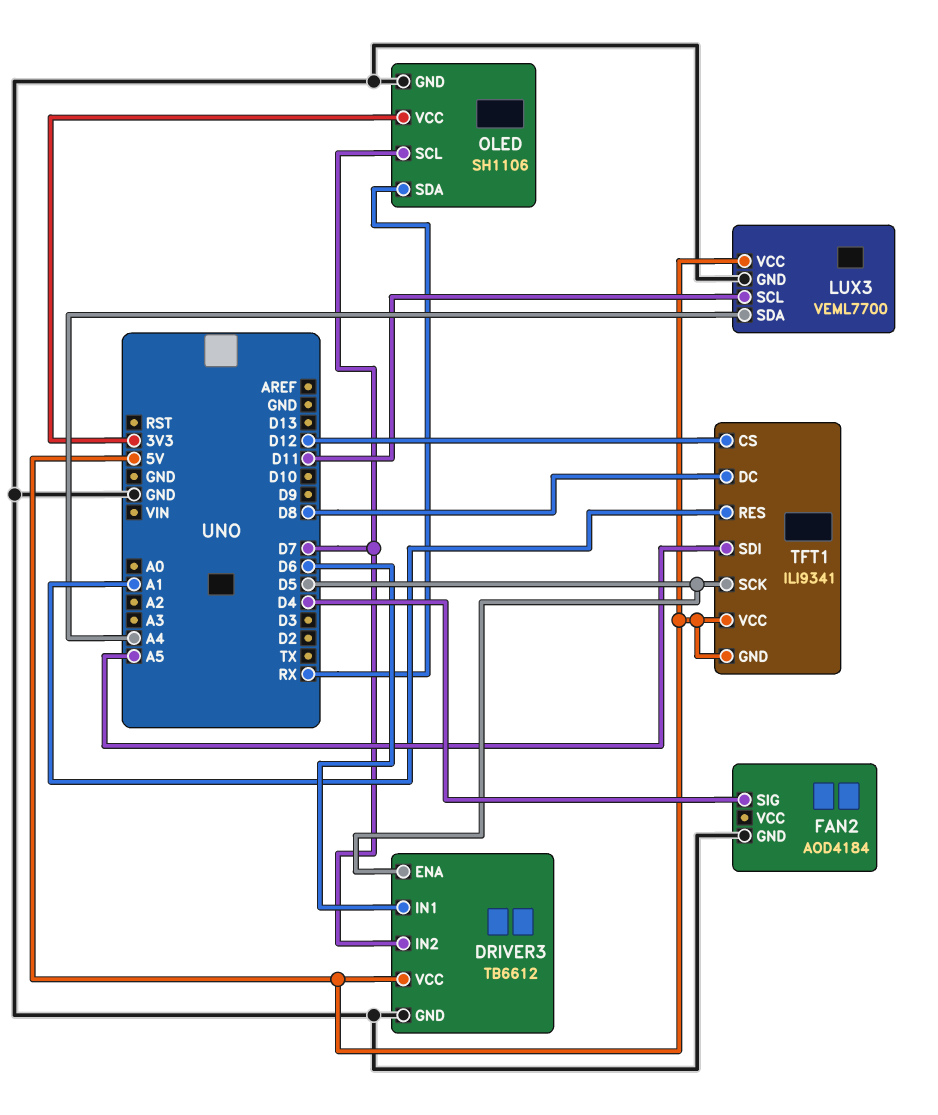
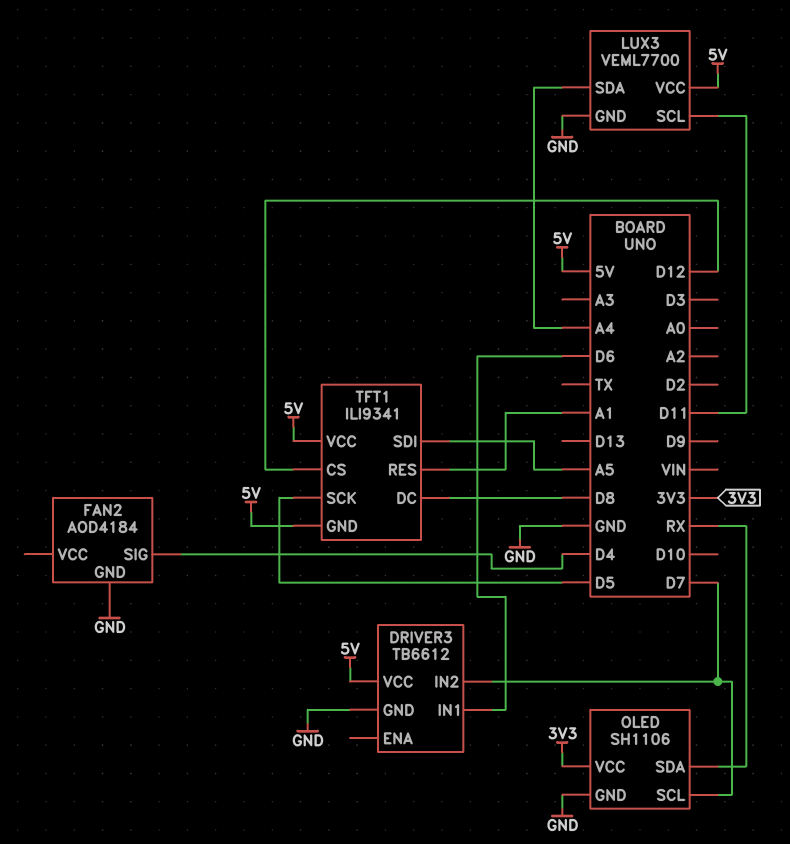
DRIVER3 pin ENA: D5 -> none

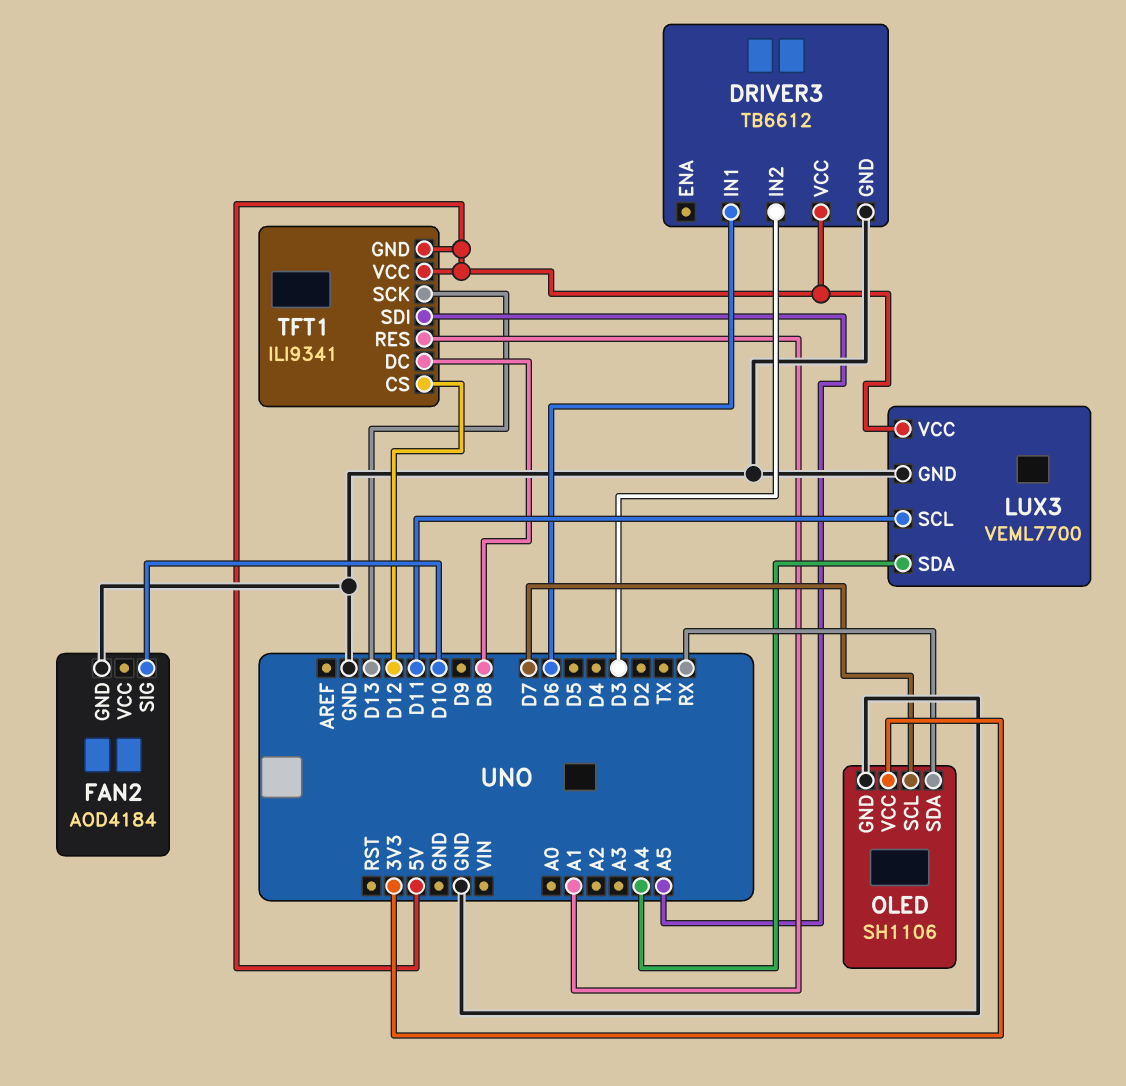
DRIVER3 pin IN2: D7 -> D3
FAN2 pin SIG: D4 -> D10
TFT1 pin SCK: D5 -> D13

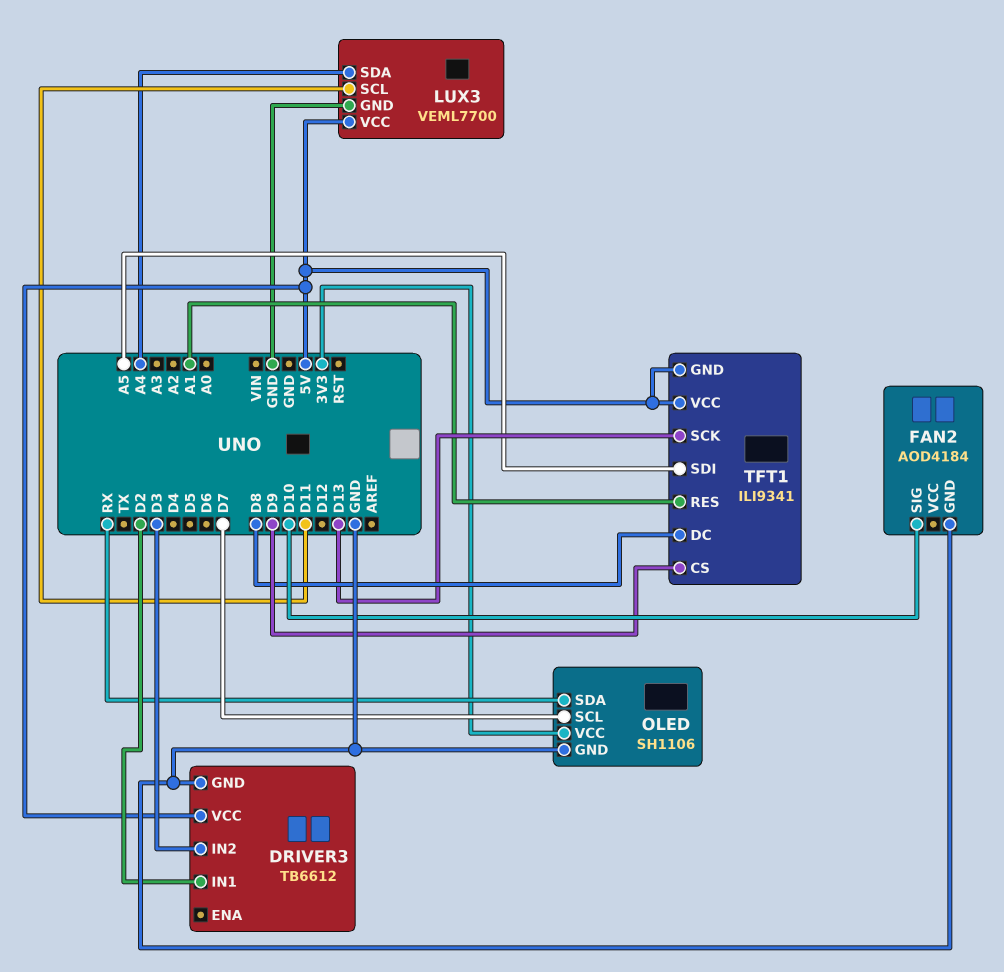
DRIVER3 pin IN1: D6 -> D2
TFT1 pin CS: D12 -> D9

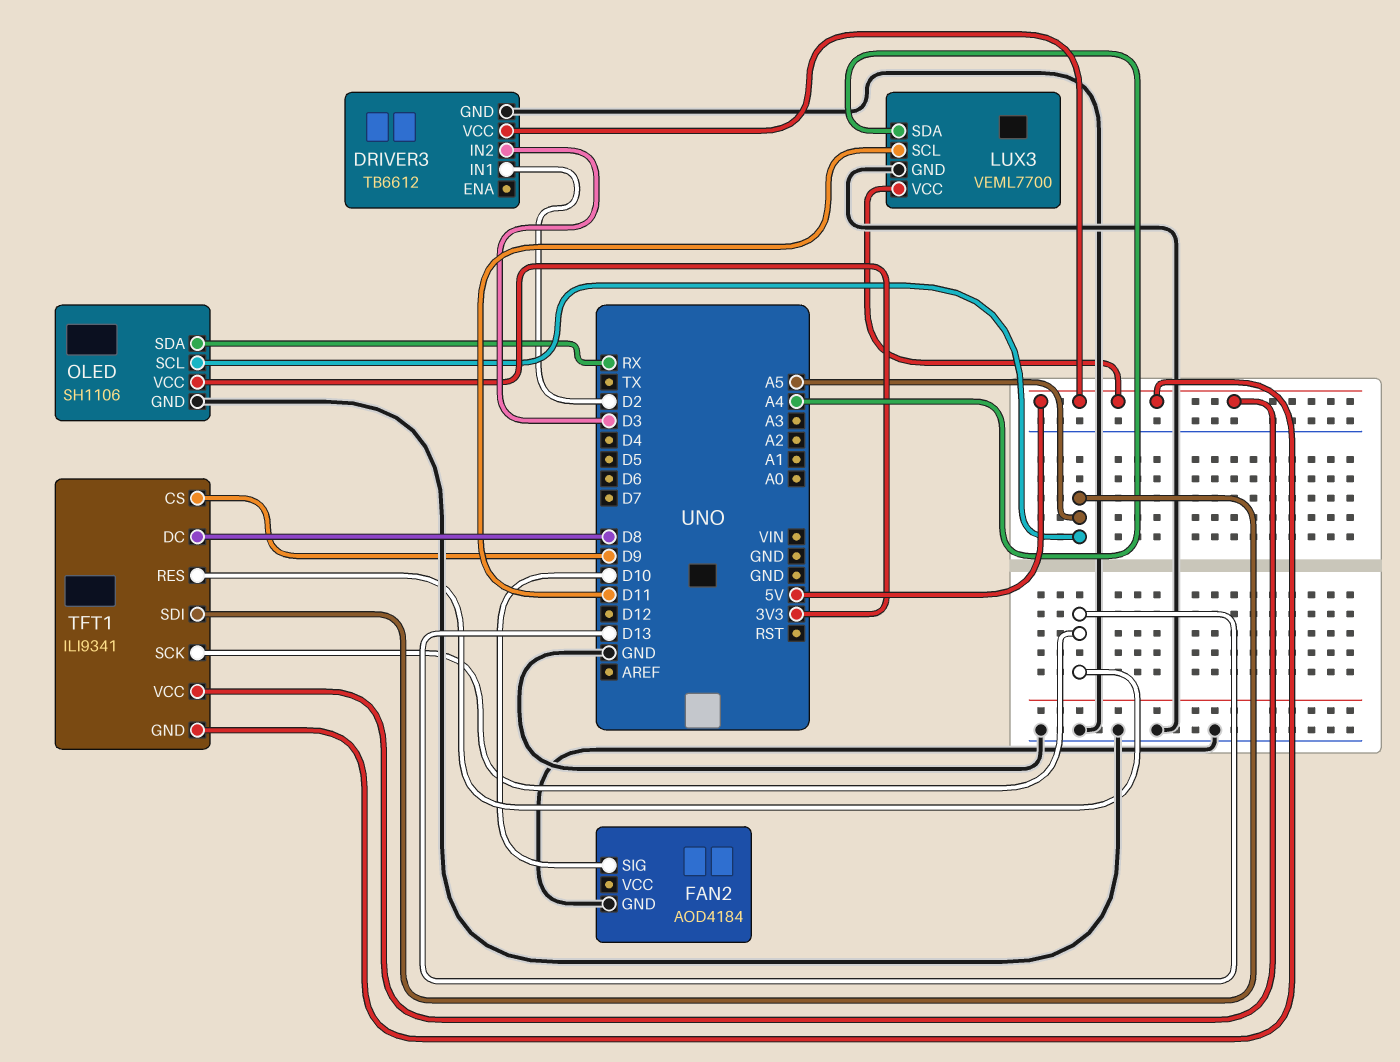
OLED pin SCL: D7 -> A5
TFT1 pin RES: A1 -> D13

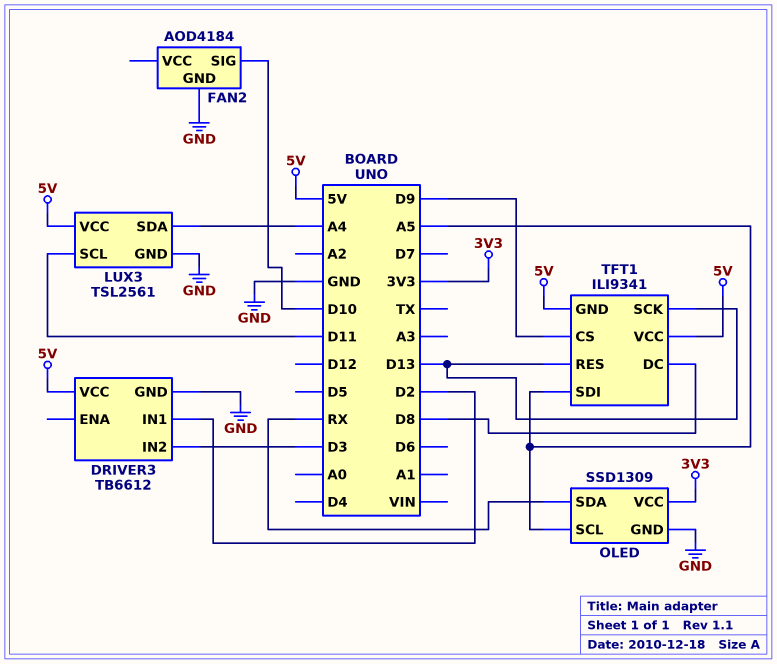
LUX3: VEML7700 -> TSL2561
OLED: SH1106 -> SSD1309

